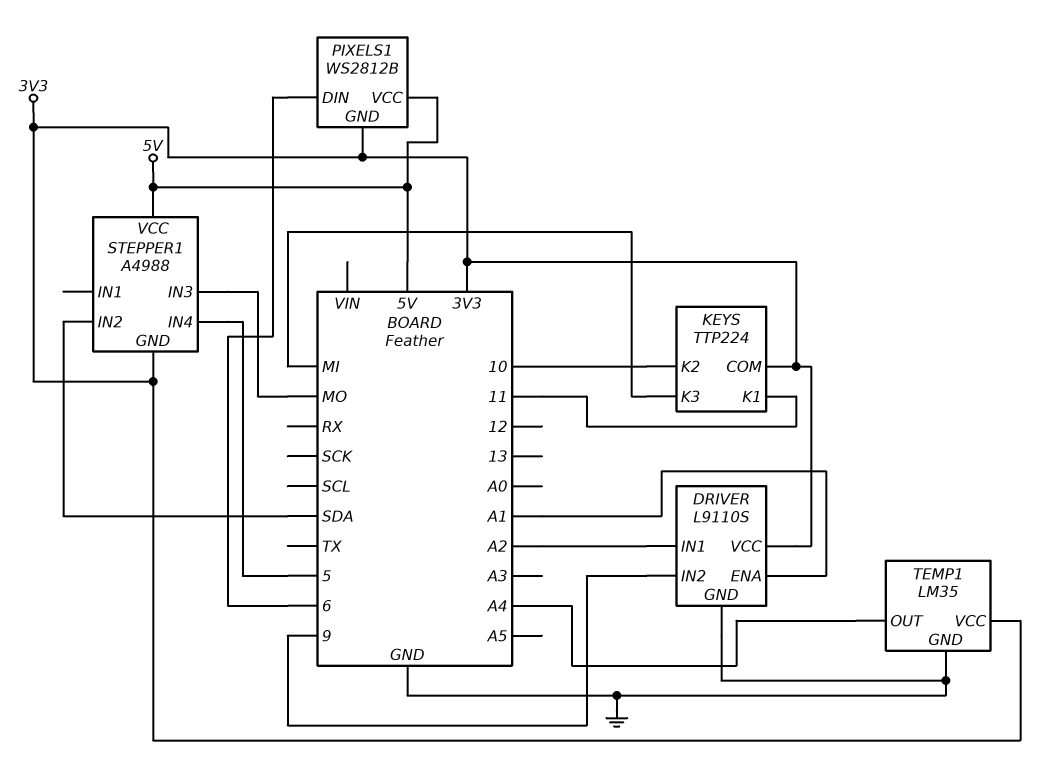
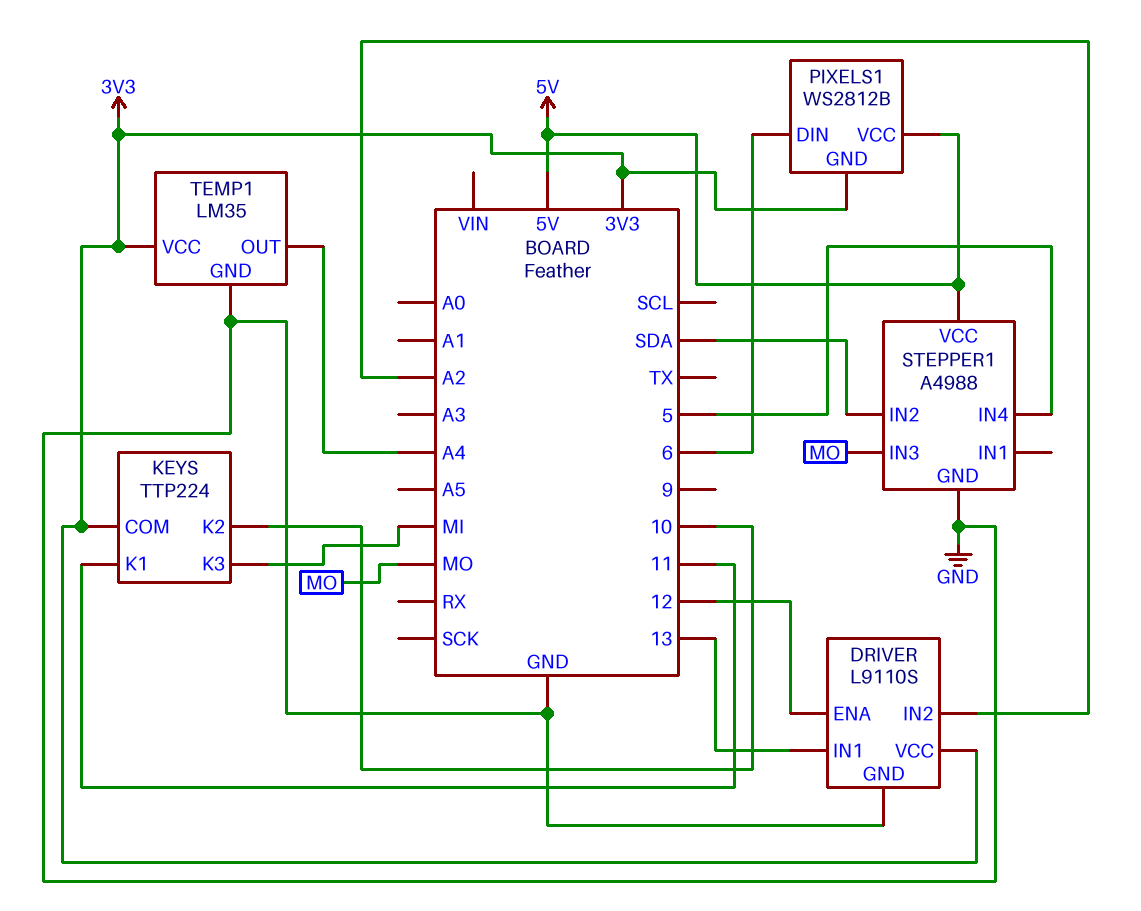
DRIVER pin ENA: A1 -> 12
DRIVER pin IN1: A2 -> 13
DRIVER pin IN2: 9 -> A2
STEPPER1 pin GND: 3V3 -> GND

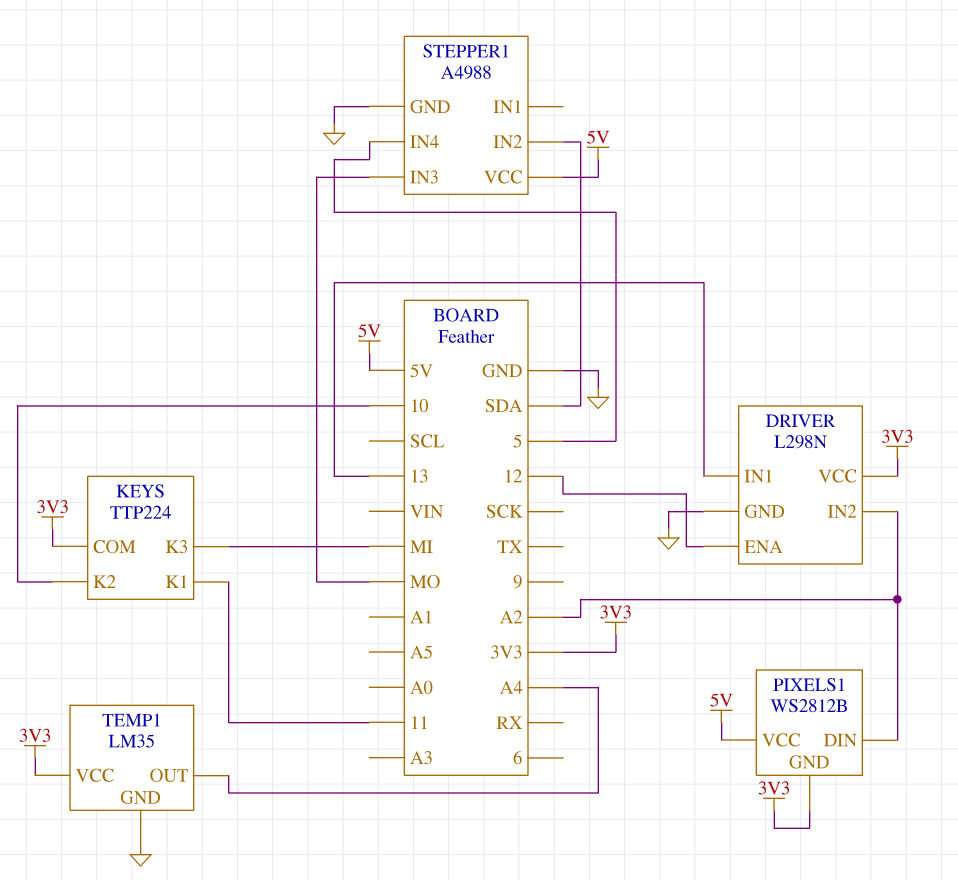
DRIVER: L9110S -> L298N
PIXELS1 pin DIN: 6 -> A2

